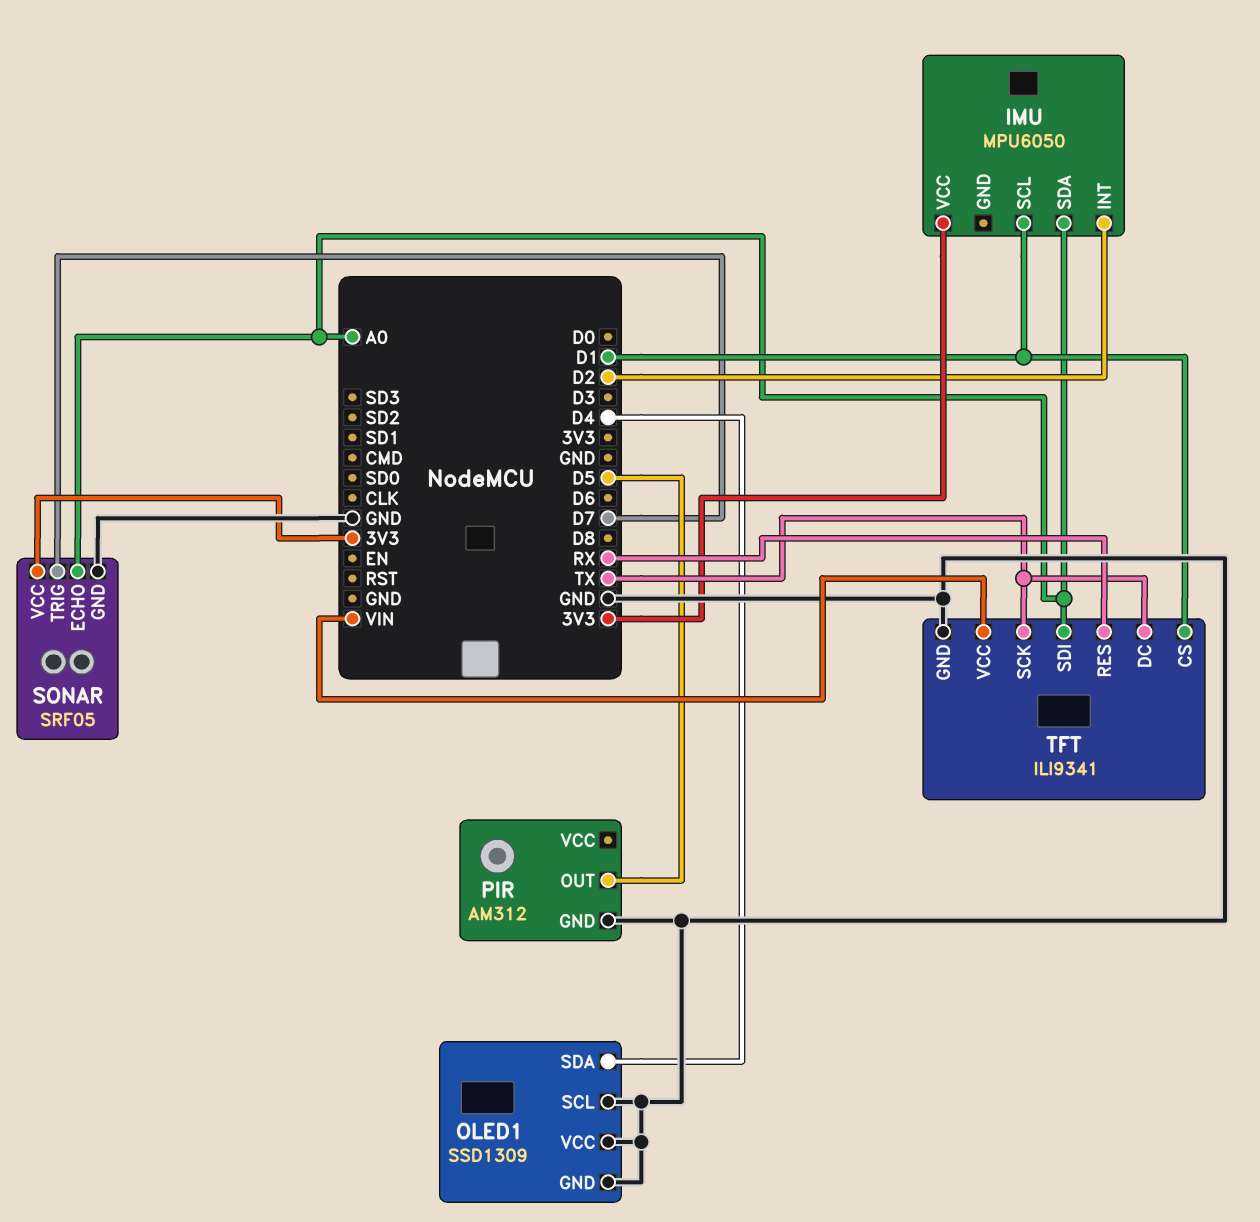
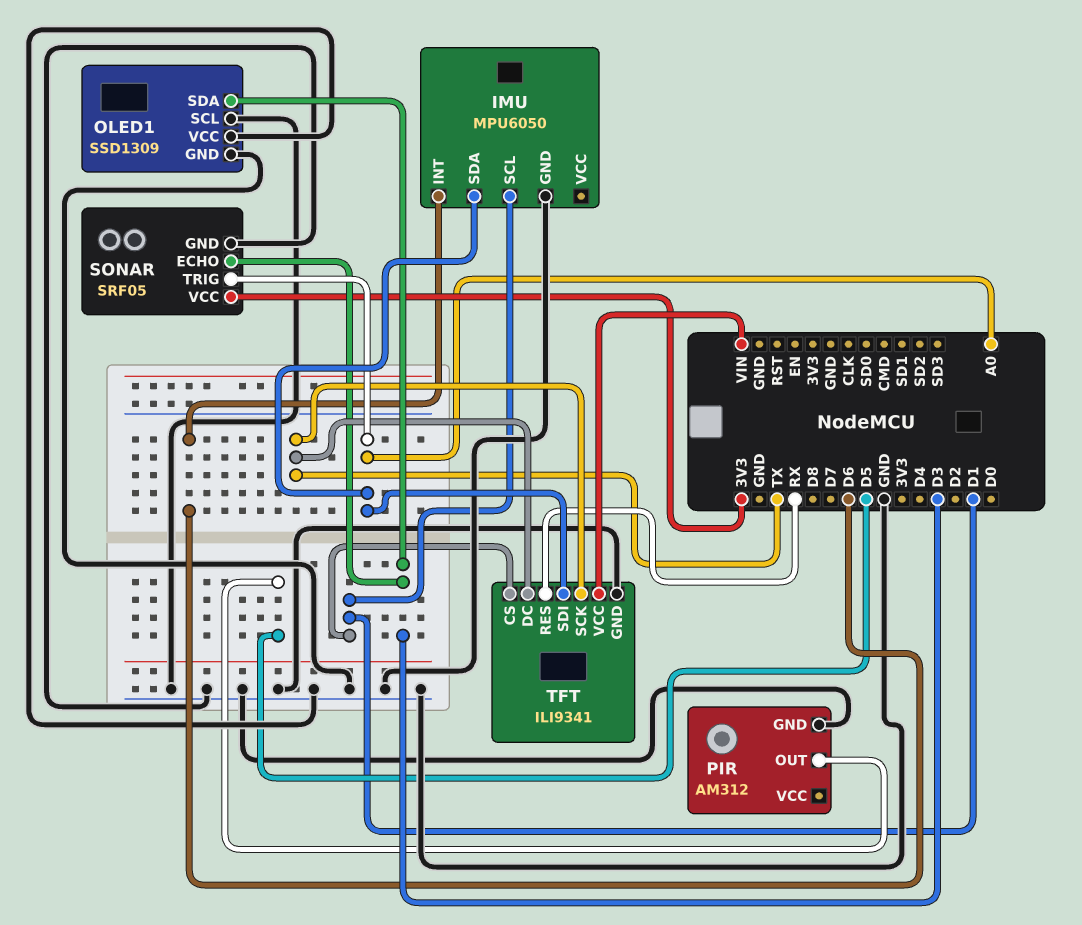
IMU pin GND: none -> GND
IMU pin INT: D2 -> D6
IMU pin VCC: 3V3 -> none
OLED1 pin SDA: D4 -> D3
SONAR pin ECHO: A0 -> D3
SONAR pin TRIG: D7 -> A0

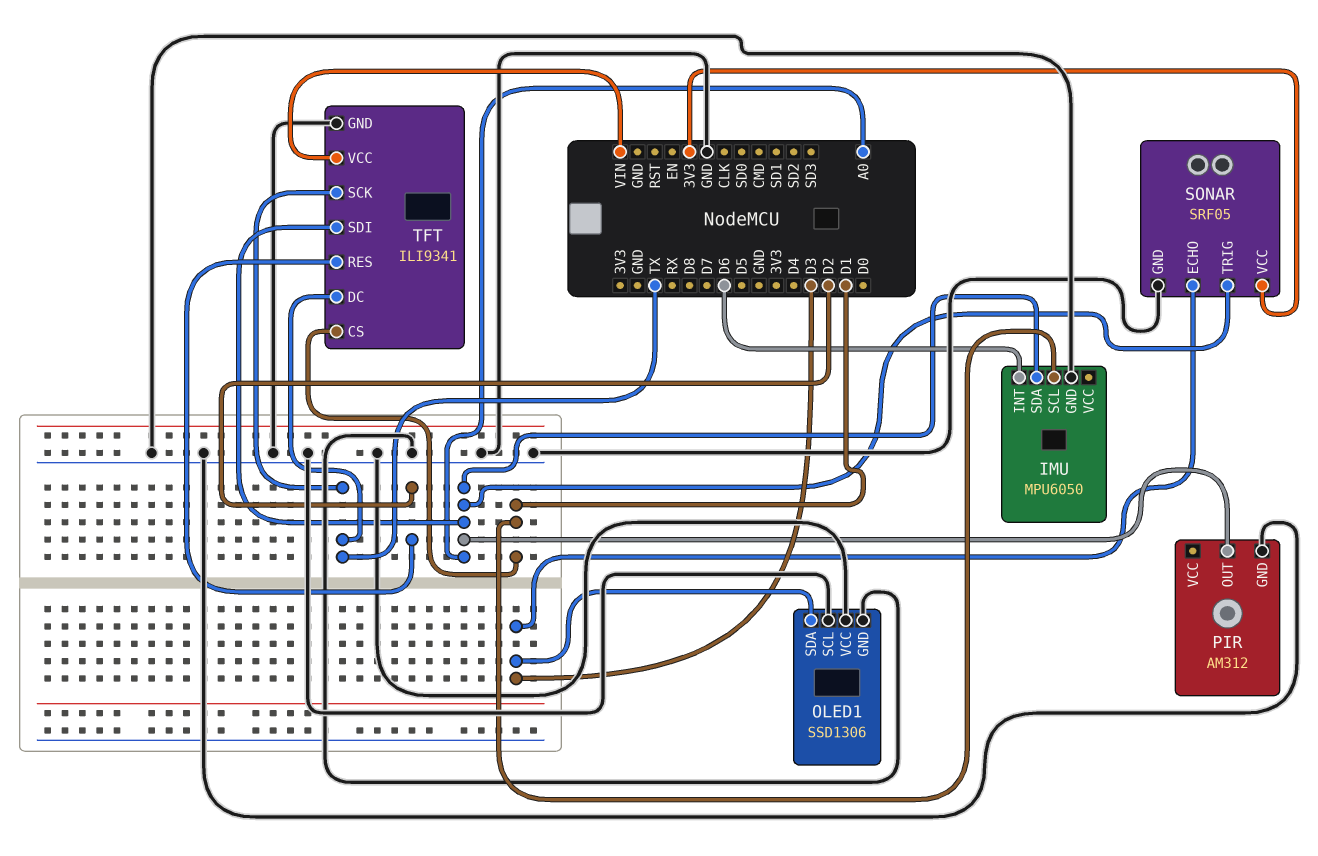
OLED1: SSD1309 -> SSD1306
PIR pin OUT: D5 -> A0
TFT pin RES: RX -> D2

